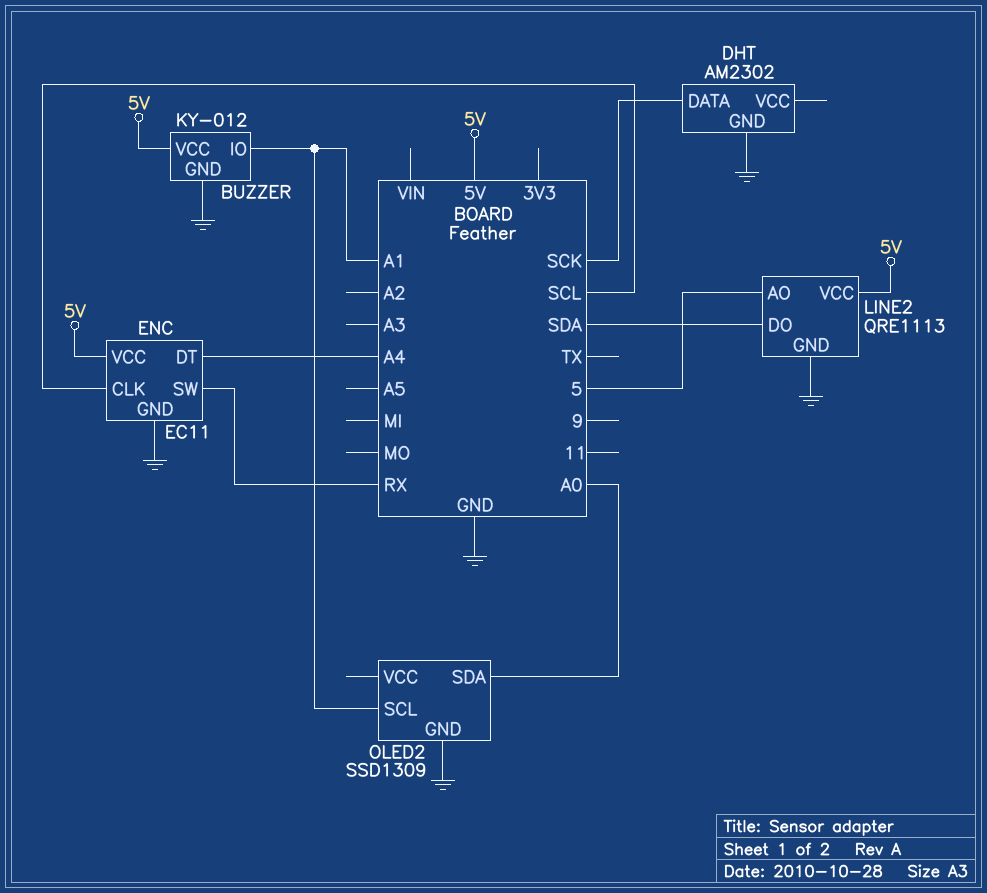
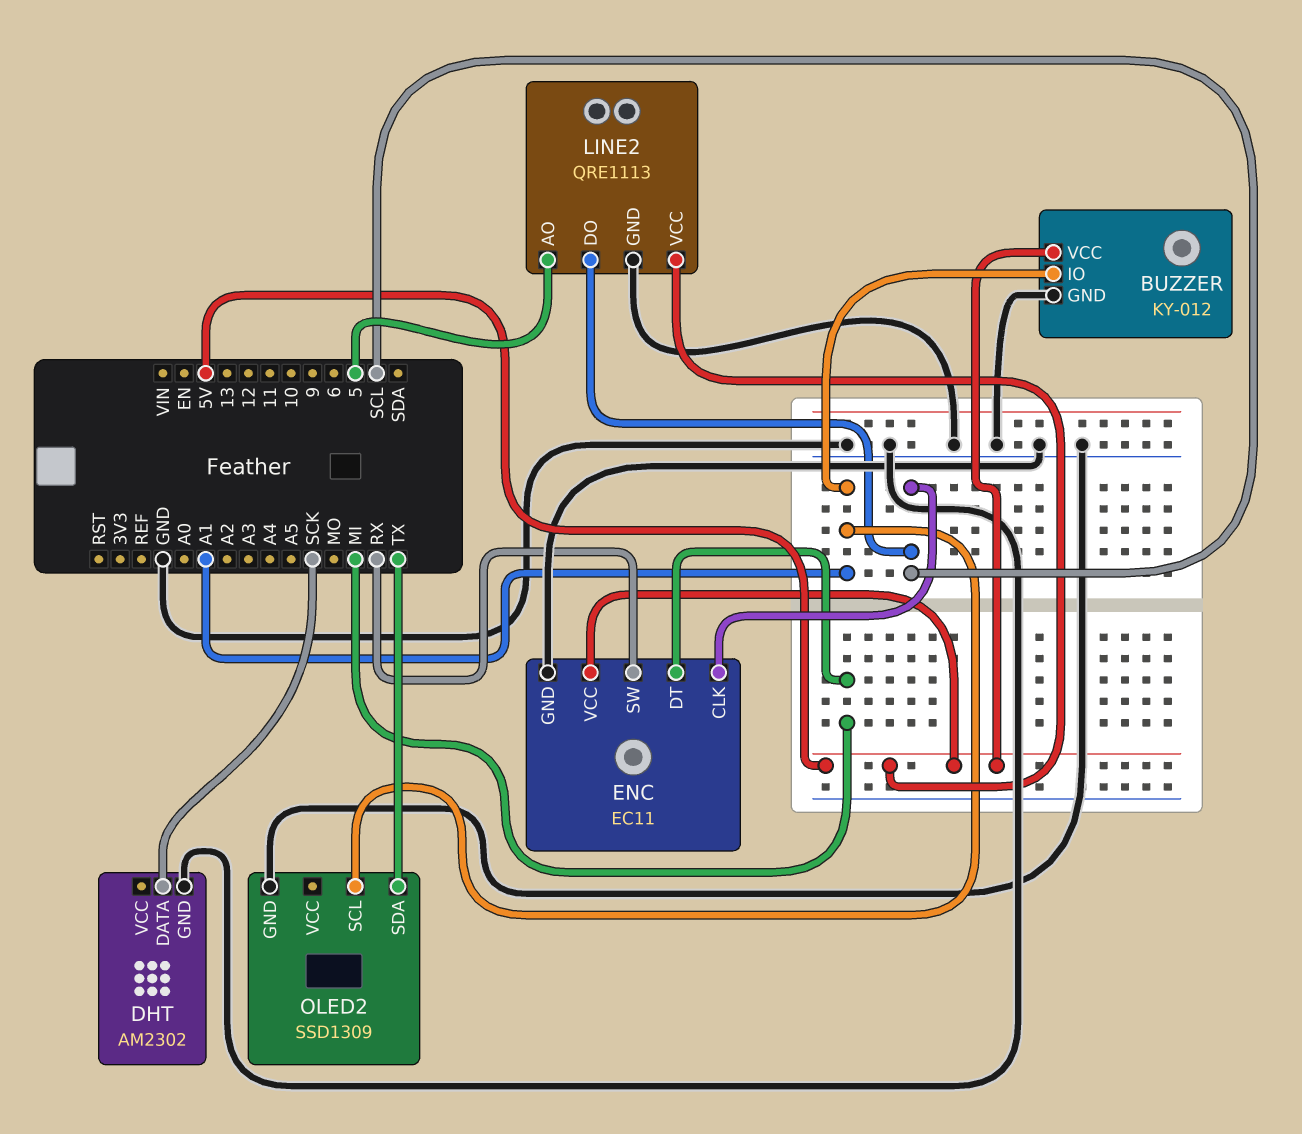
ENC pin DT: A4 -> MI
LINE2 pin DO: SDA -> SCL
OLED2 pin SDA: A0 -> TX

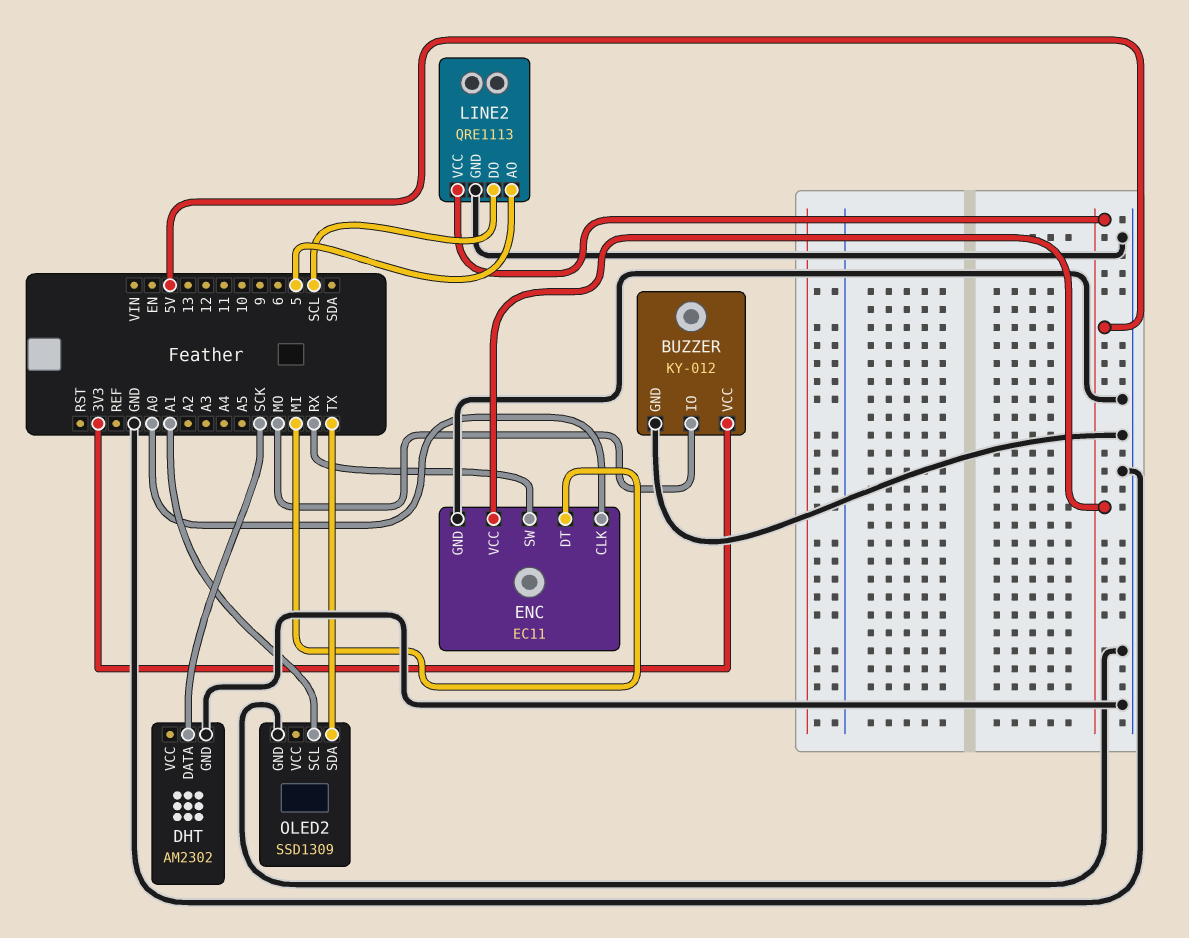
BUZZER pin IO: A1 -> MO
BUZZER pin VCC: 5V -> 3V3
ENC pin CLK: SCL -> A0

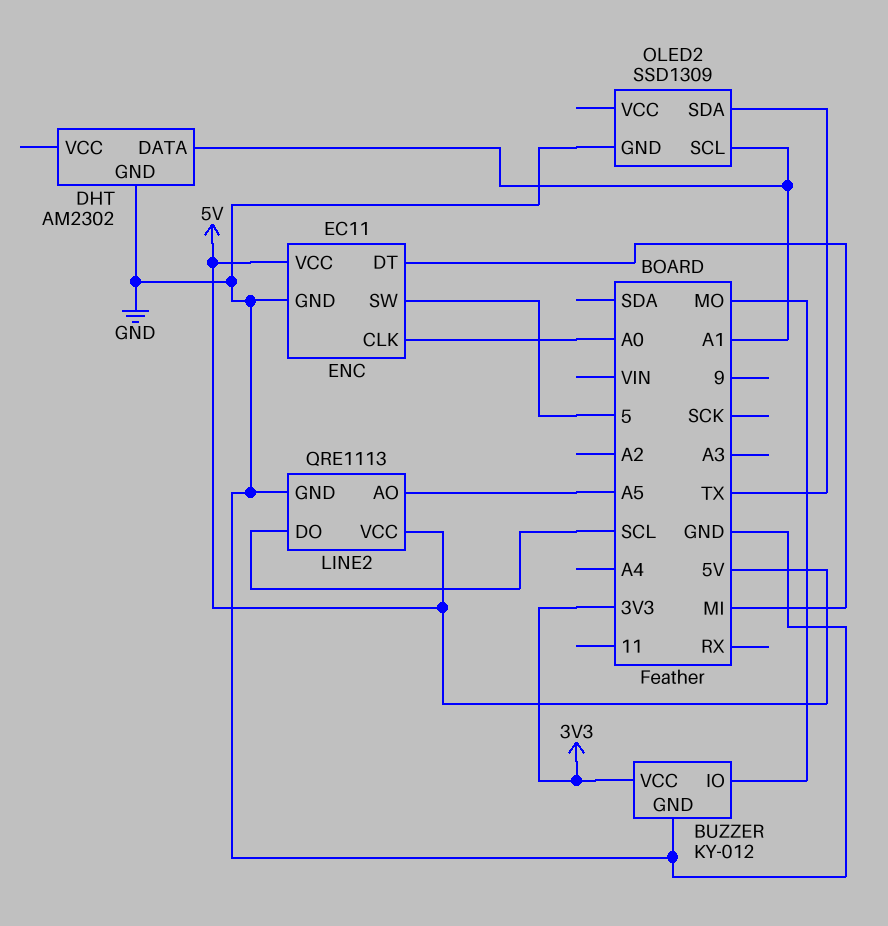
DHT pin DATA: SCK -> A1
ENC pin SW: RX -> 5
LINE2 pin AO: 5 -> A5

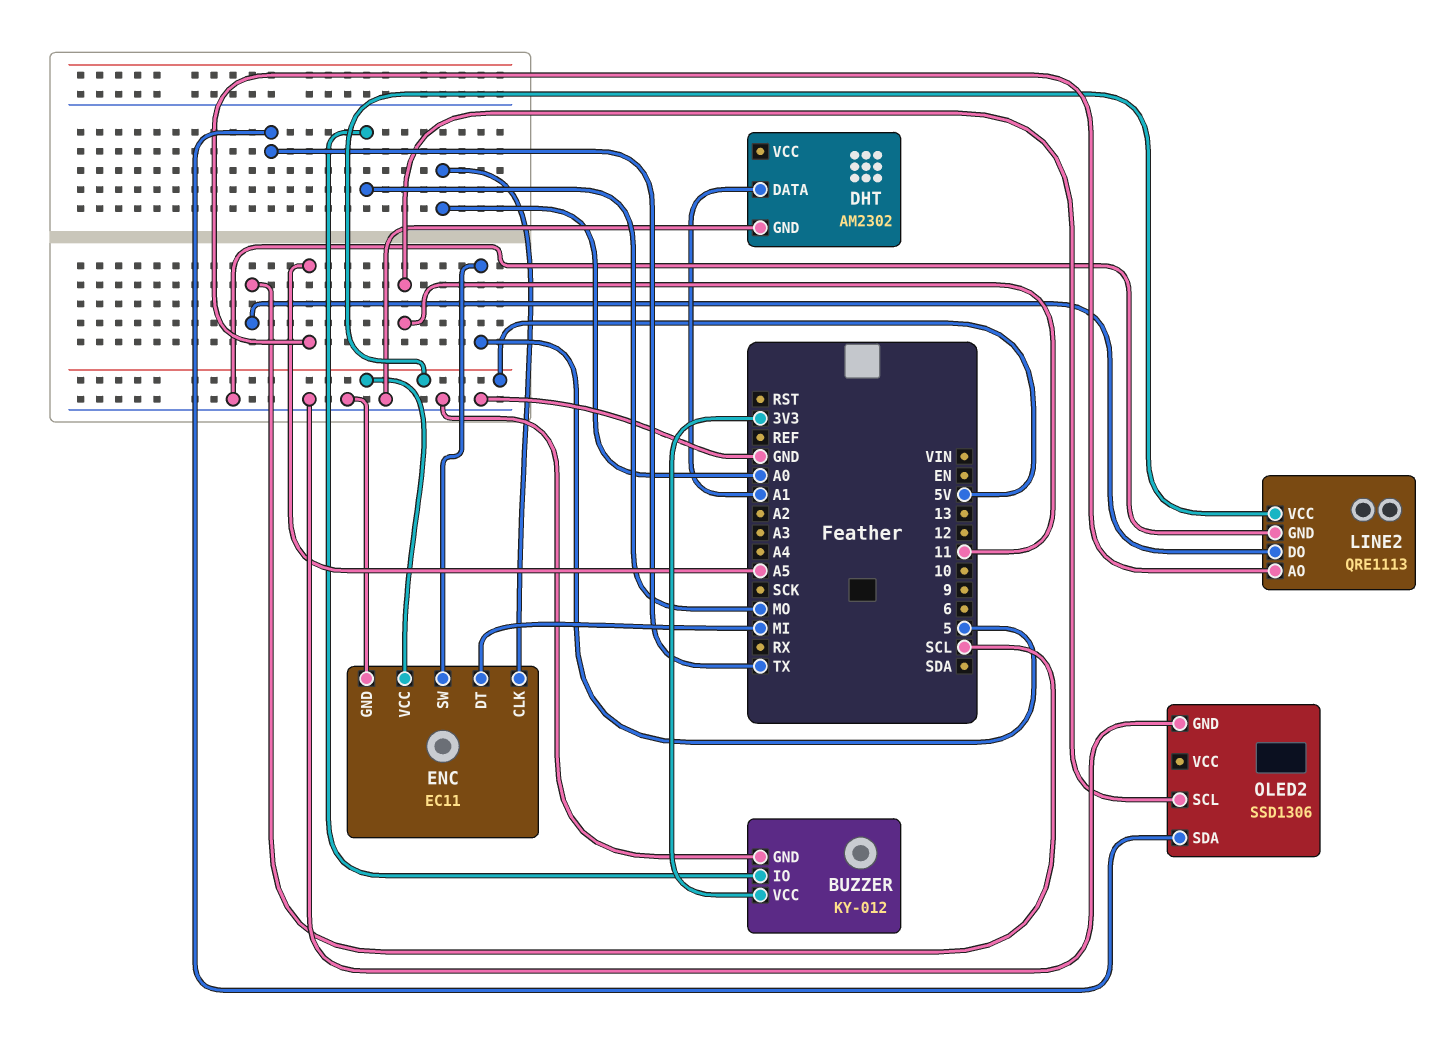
OLED2: SSD1309 -> SSD1306
OLED2 pin SCL: A1 -> 11

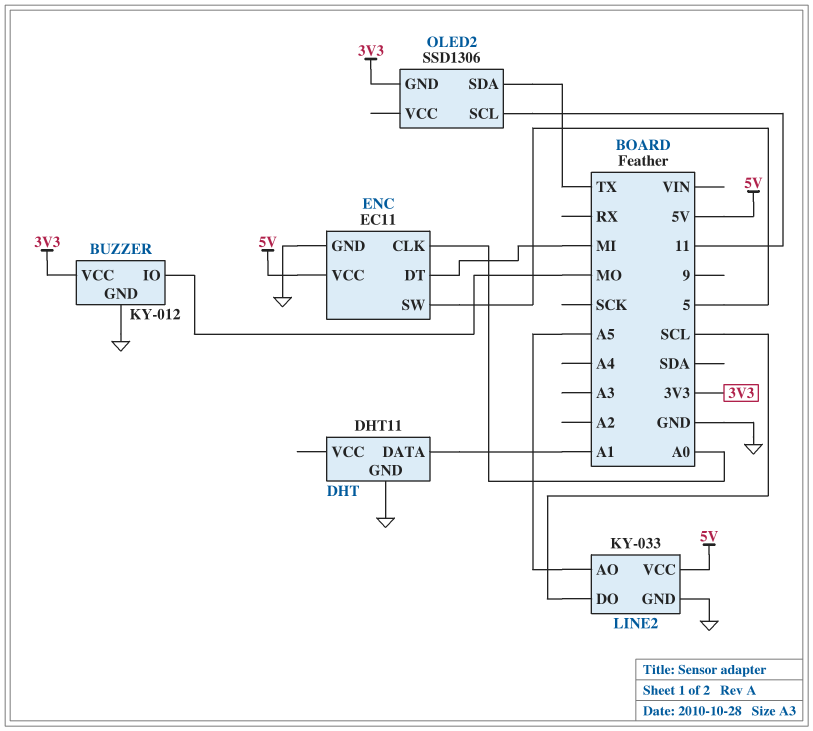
DHT: AM2302 -> DHT11
LINE2: QRE1113 -> KY-033
OLED2 pin GND: GND -> 3V3

